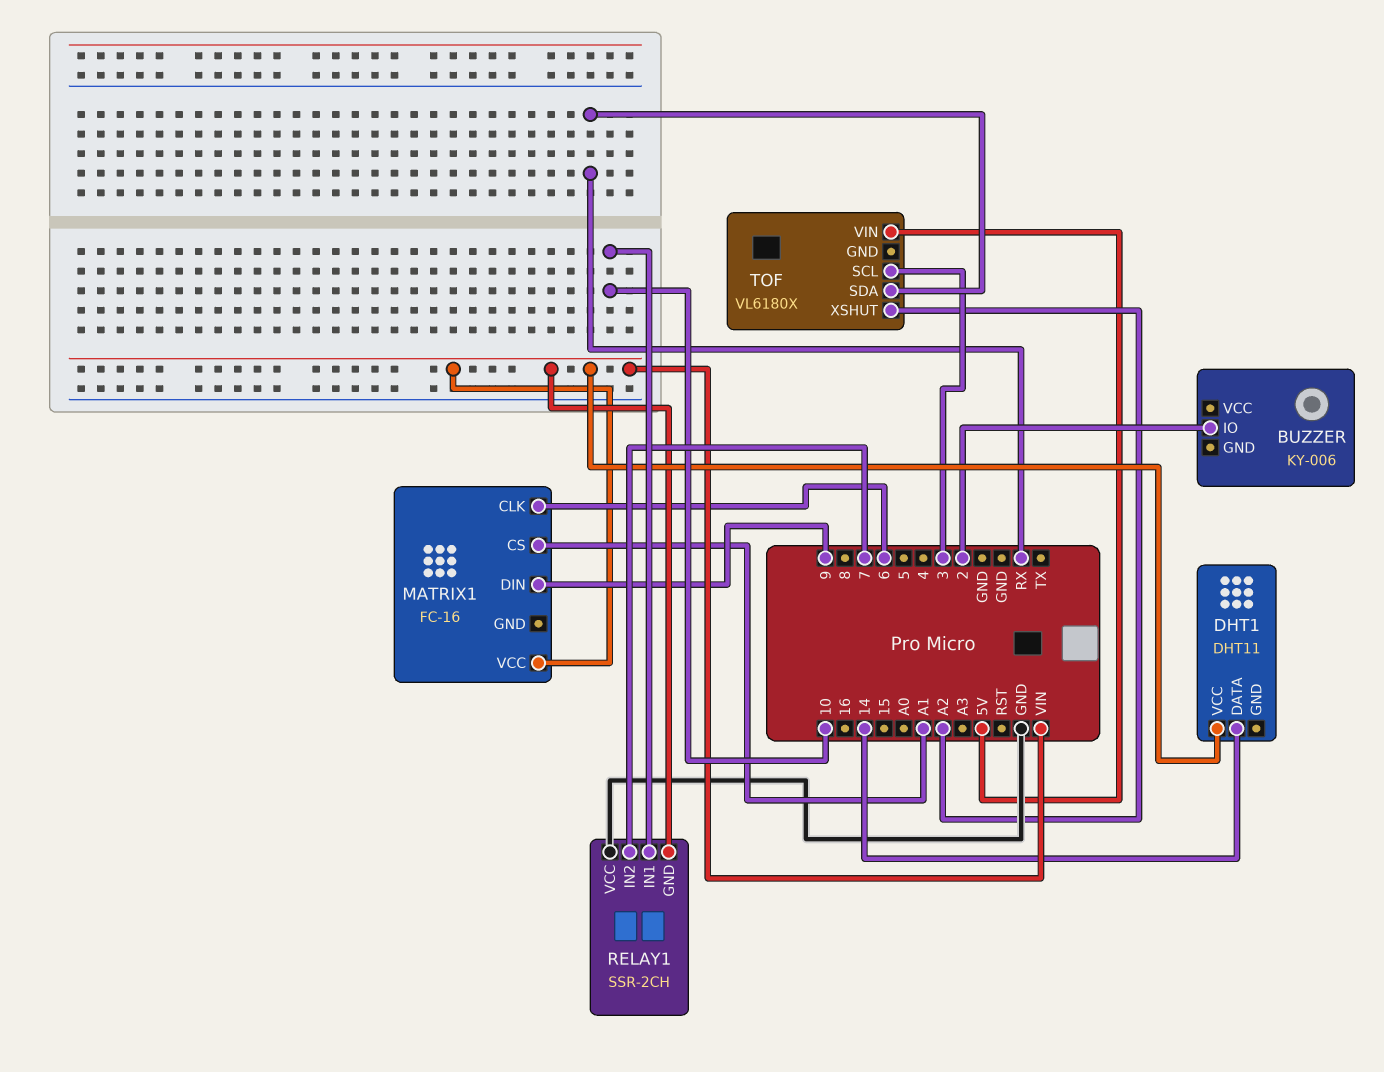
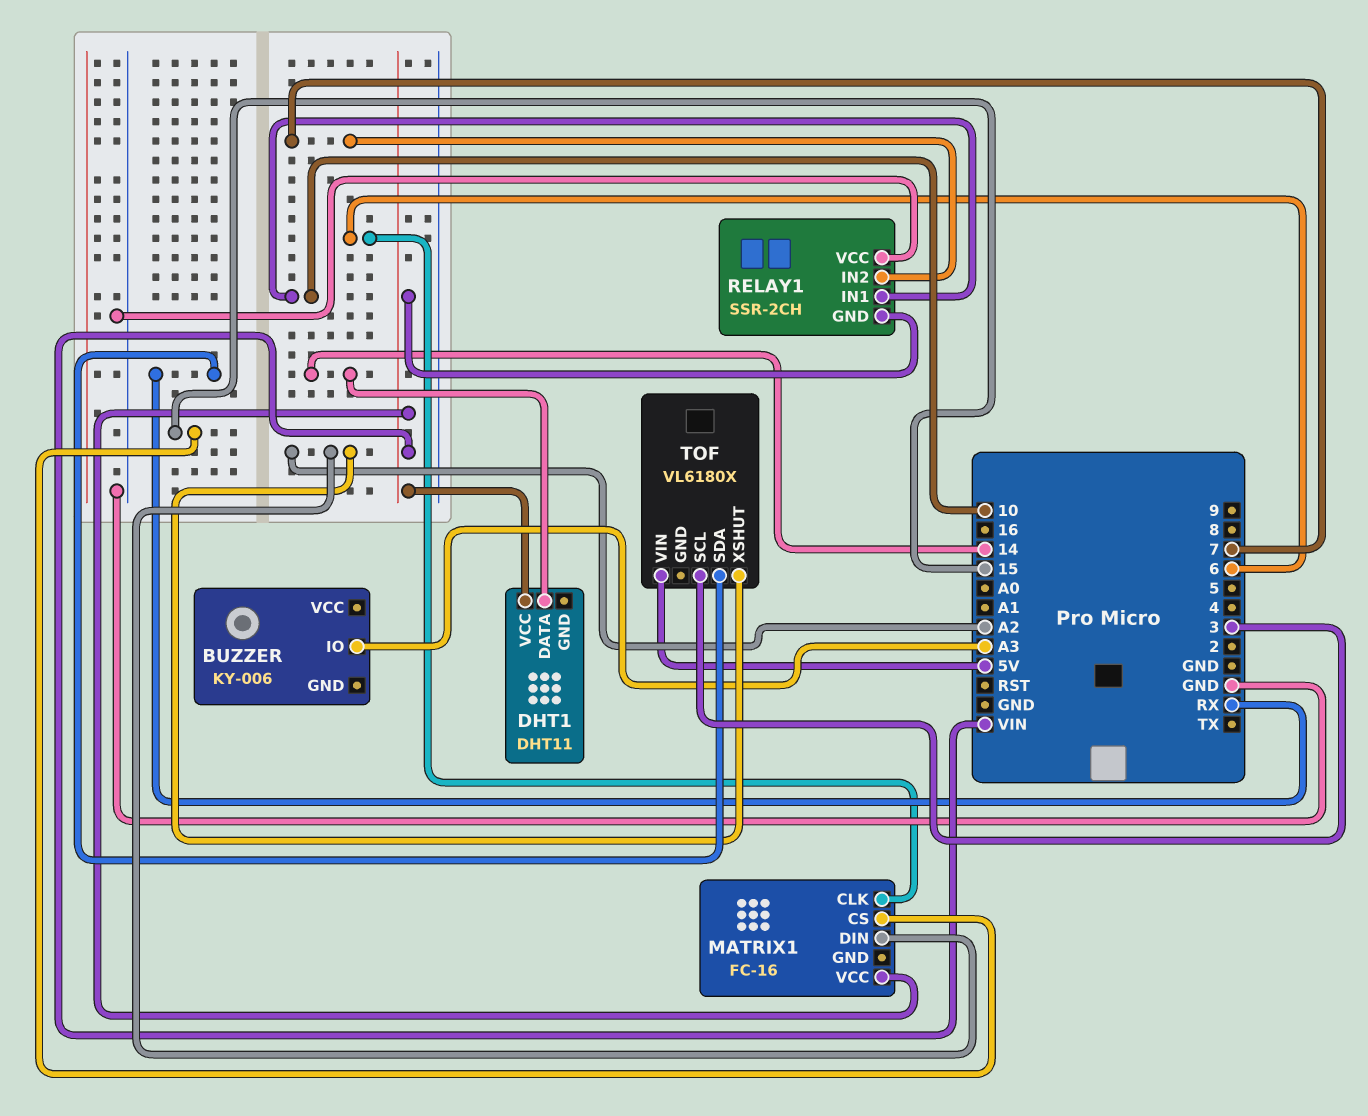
BUZZER pin IO: 2 -> A3
MATRIX1 pin CS: A1 -> 15
MATRIX1 pin DIN: 9 -> A2

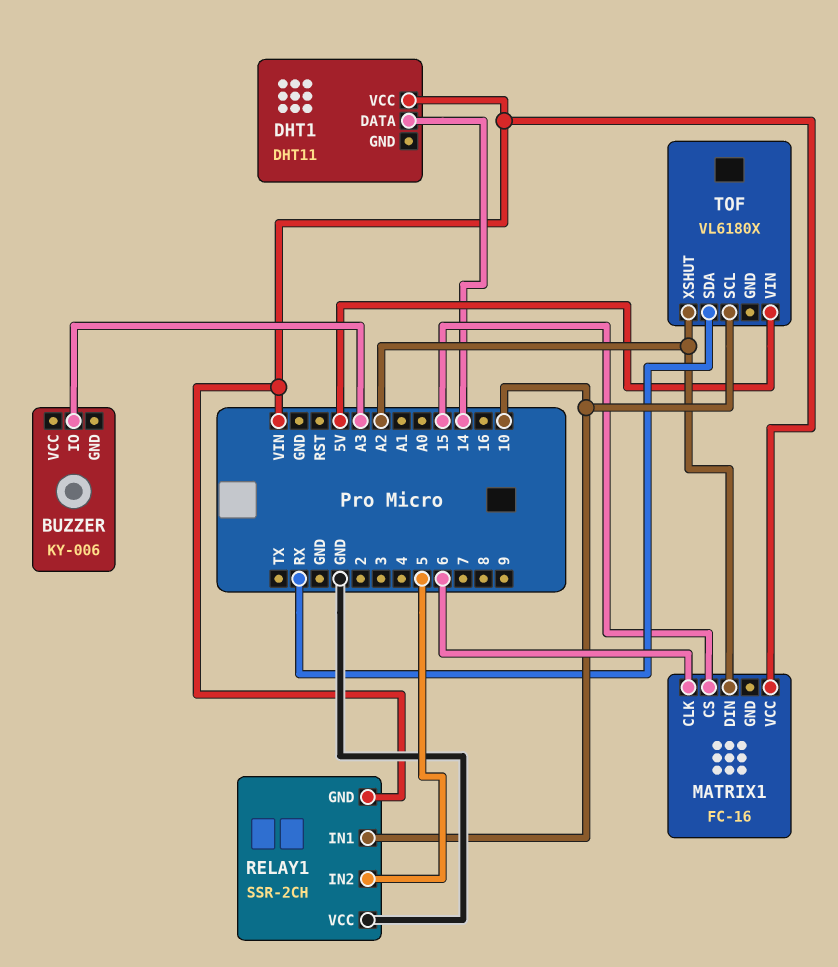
RELAY1 pin IN2: 7 -> 5
TOF pin SCL: 3 -> 10

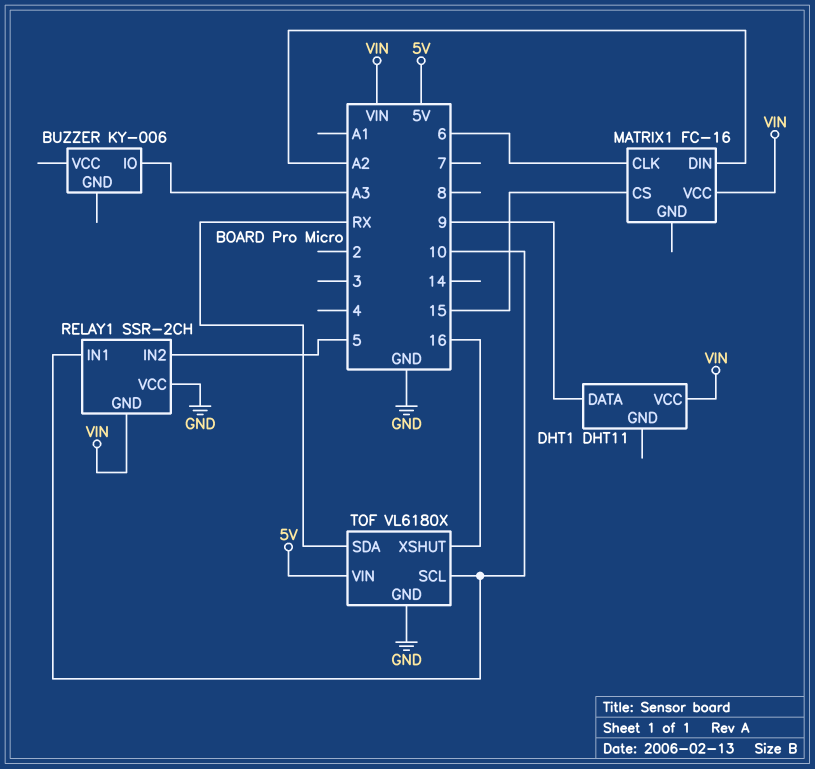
DHT1 pin DATA: 14 -> 9
TOF pin GND: none -> GND
TOF pin XSHUT: A2 -> 16

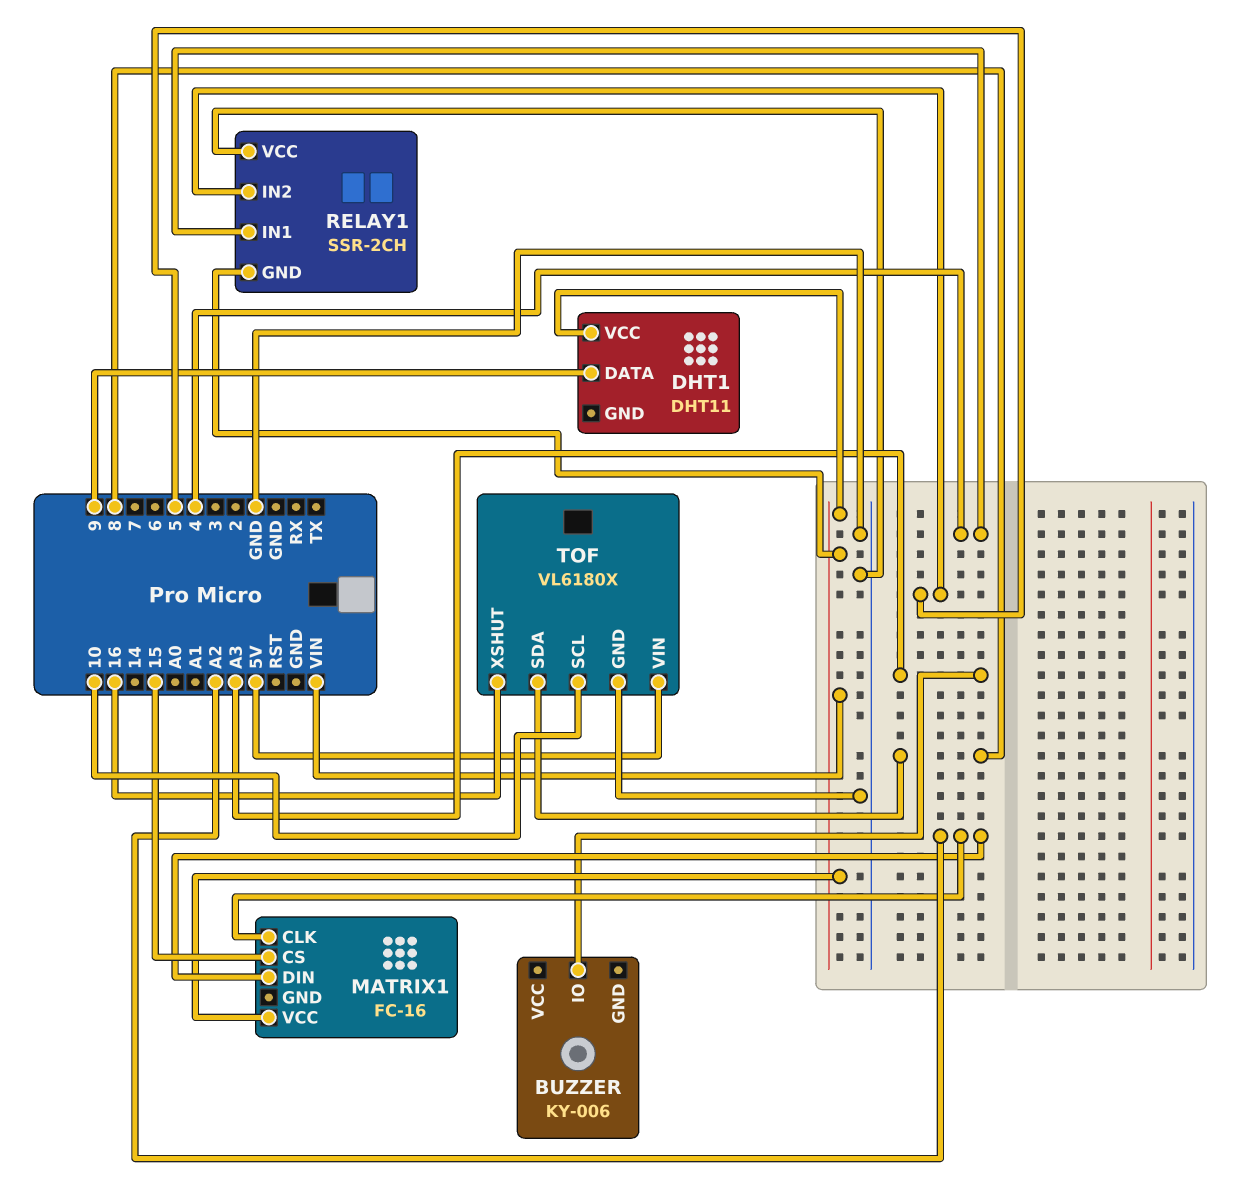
MATRIX1 pin CLK: 6 -> A2
RELAY1 pin IN1: 10 -> 4
TOF pin SDA: RX -> 8

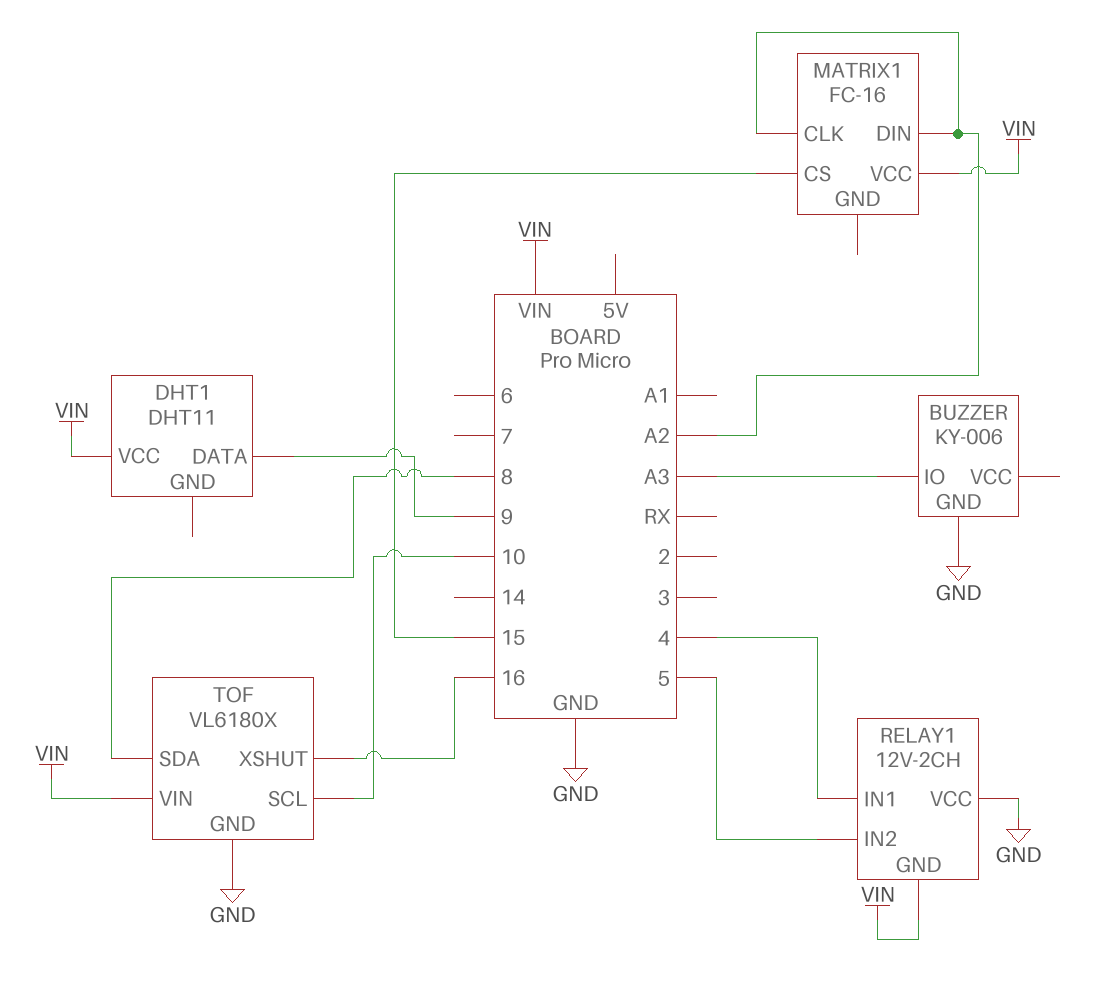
BUZZER pin GND: none -> GND
RELAY1: SSR-2CH -> 12V-2CH
TOF pin VIN: 5V -> VIN

